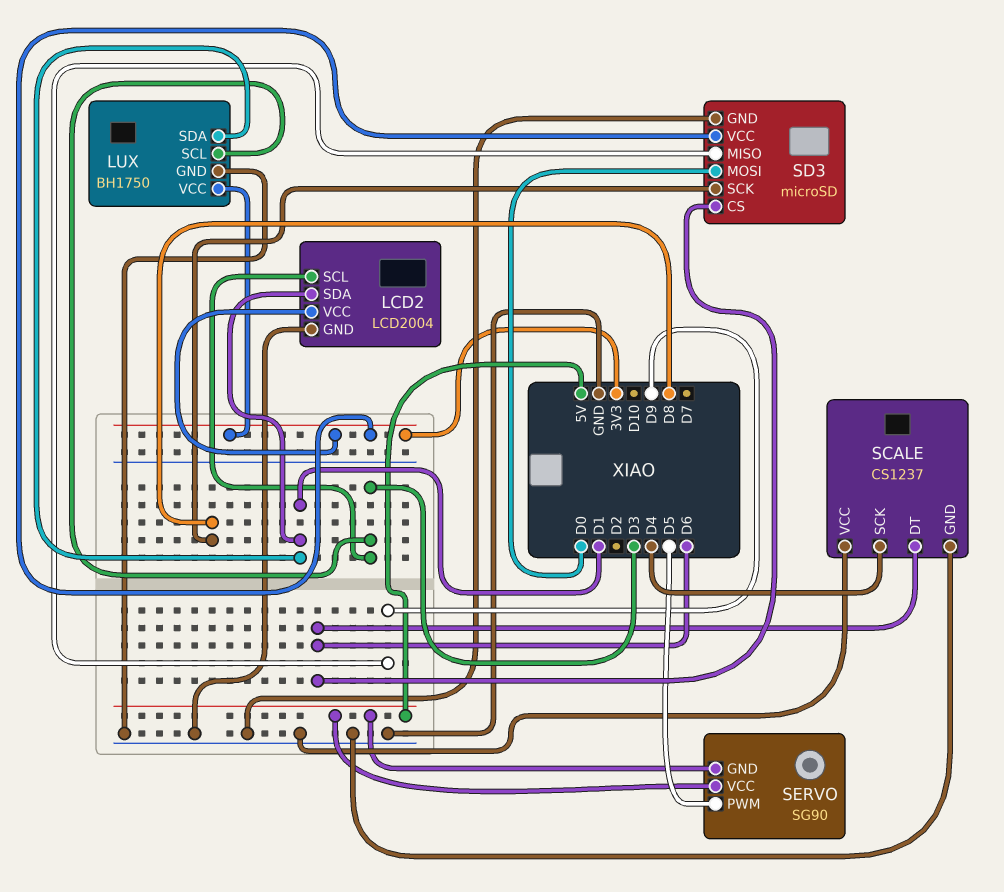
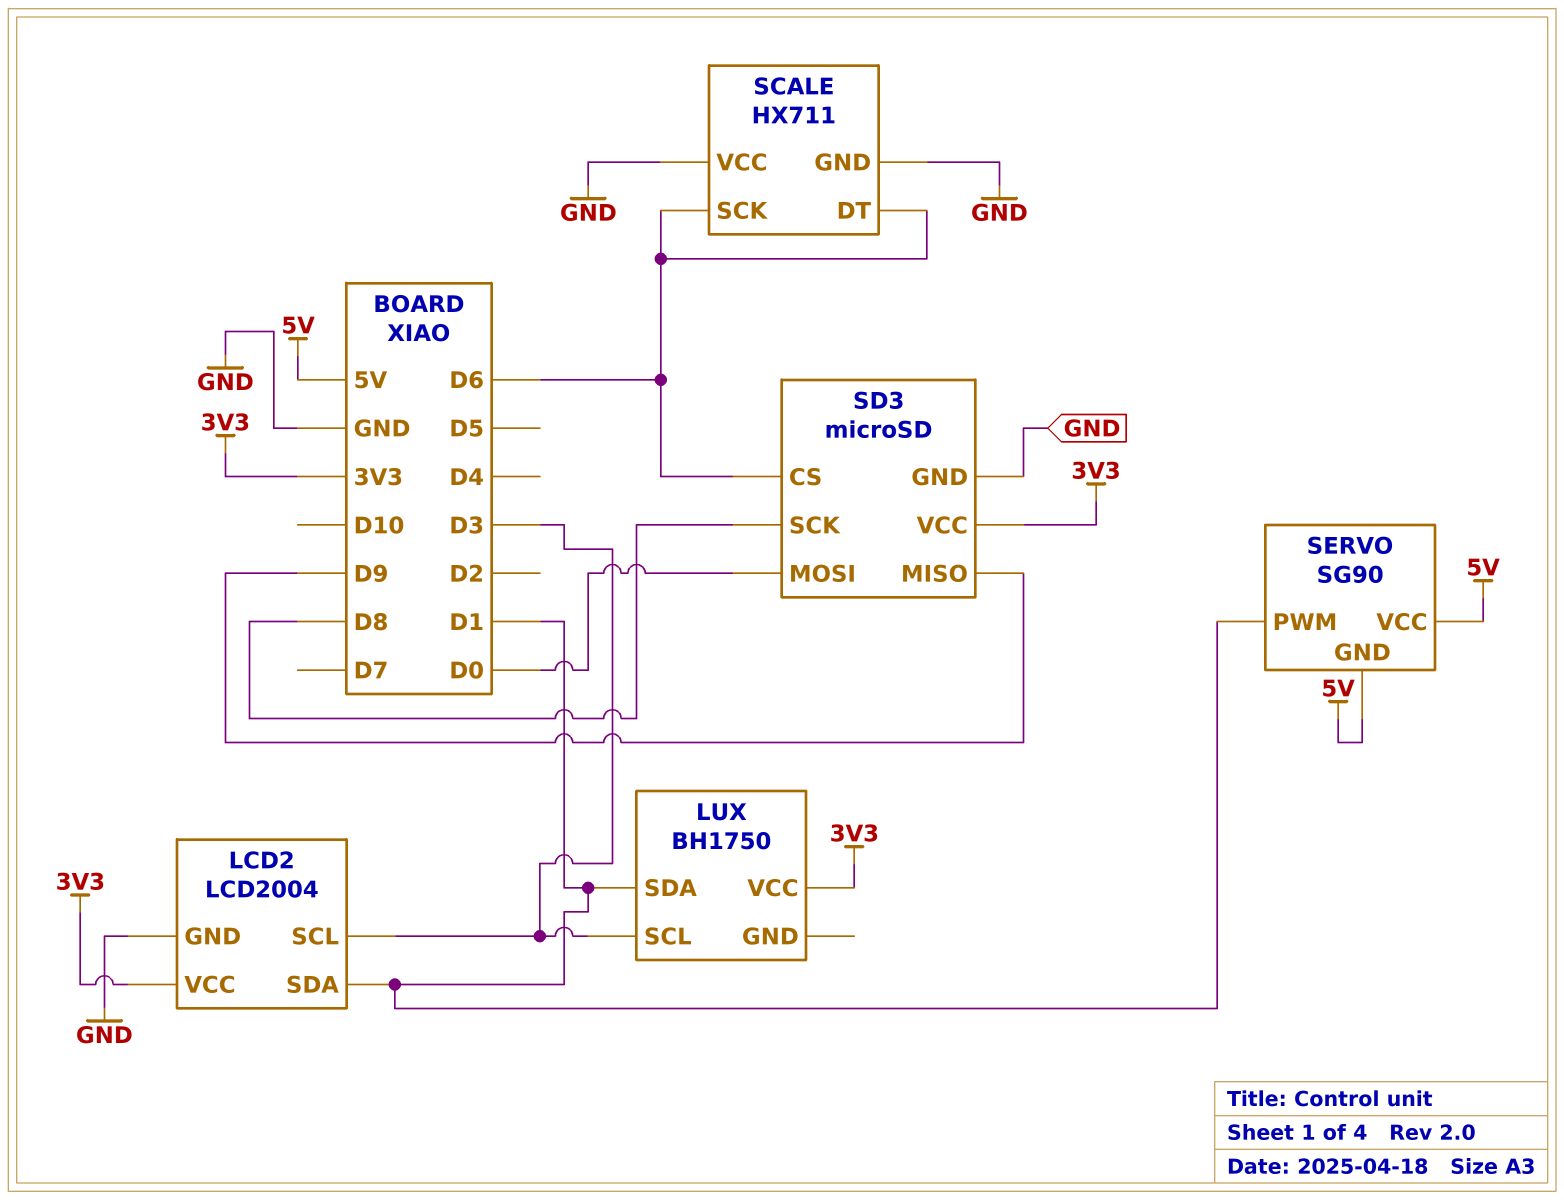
LUX pin GND: GND -> none
SCALE: CS1237 -> HX711
SCALE pin SCK: D4 -> D6
SERVO pin PWM: D5 -> D1

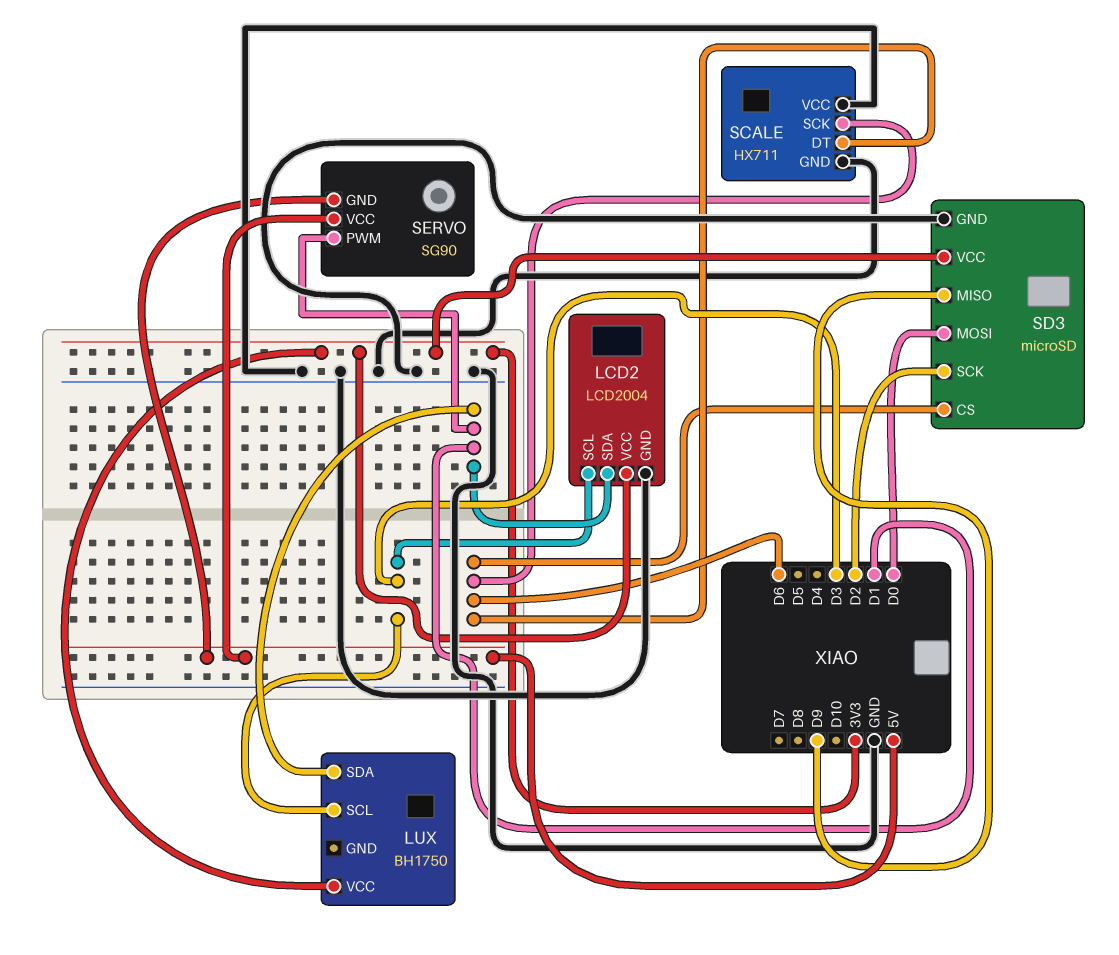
SD3 pin SCK: D8 -> D2

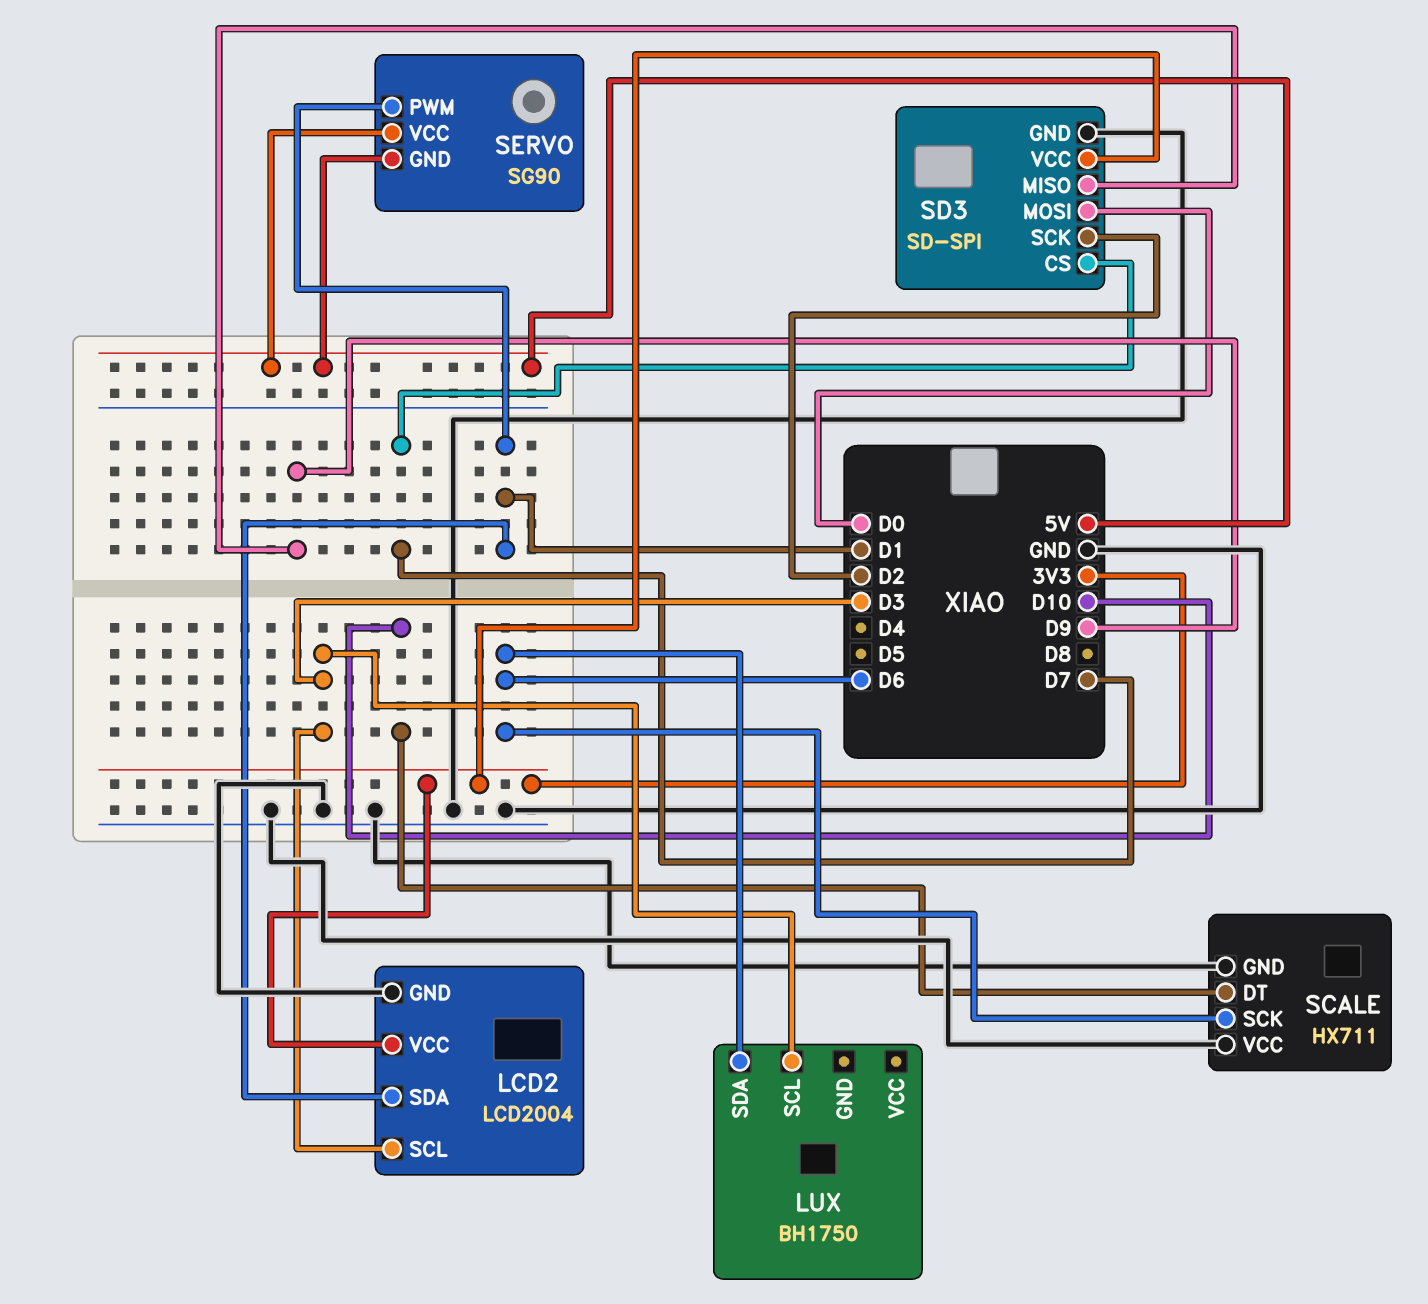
LUX pin SDA: D1 -> D6
LUX pin VCC: 3V3 -> none
SCALE pin DT: D6 -> D10
SD3: microSD -> SD-SPI
SD3 pin CS: D6 -> D7

